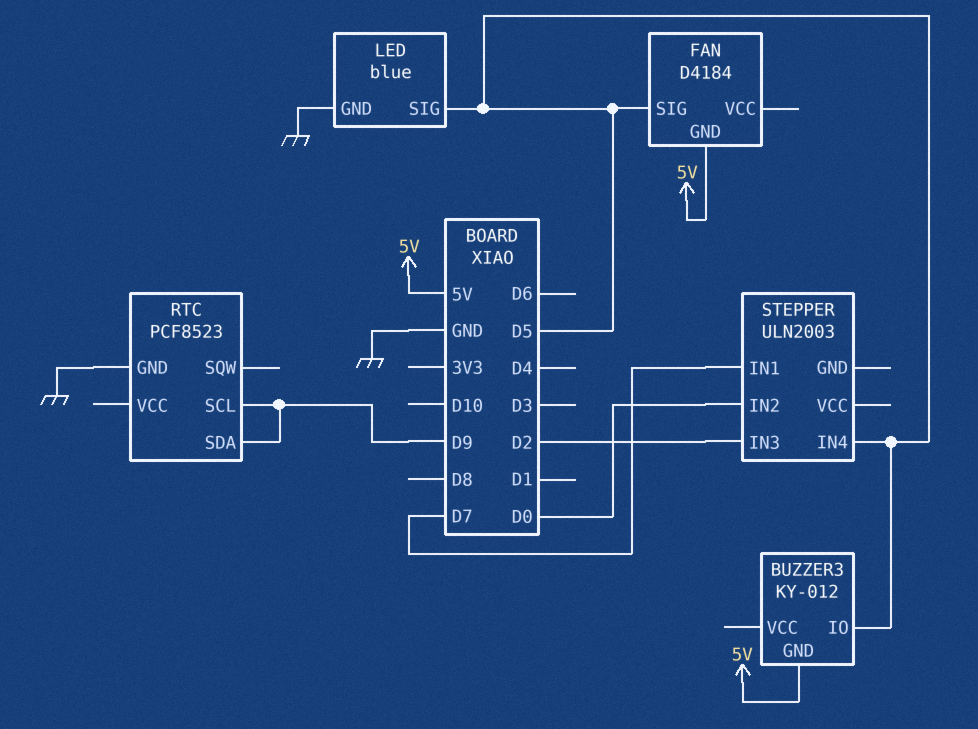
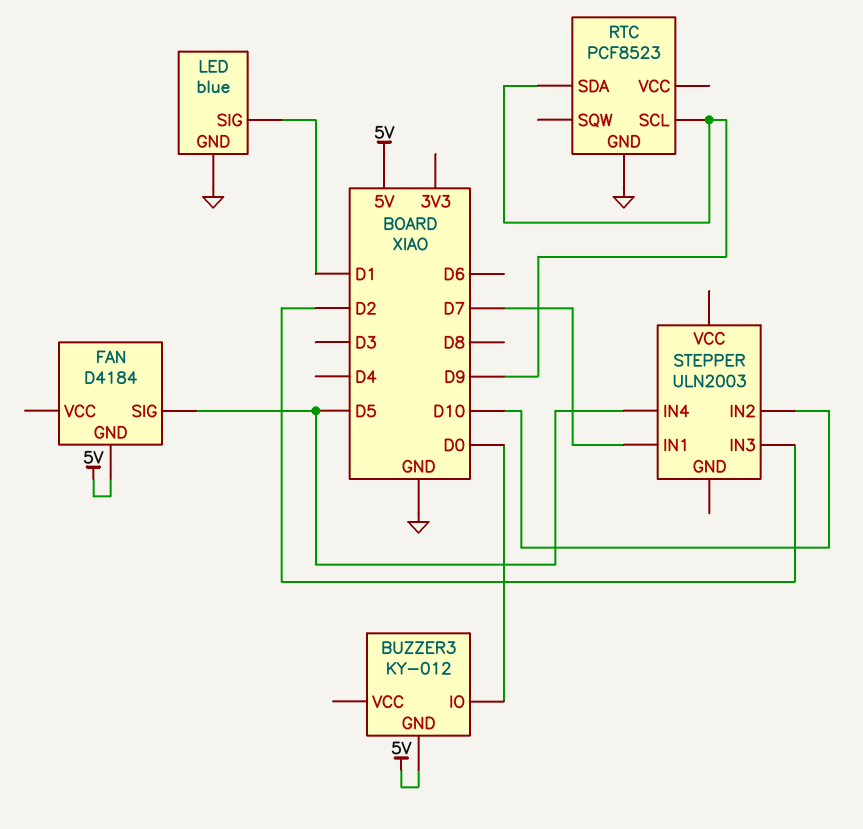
BUZZER3 pin IO: D5 -> D0
LED pin SIG: D5 -> D1
STEPPER pin IN2: D0 -> D10

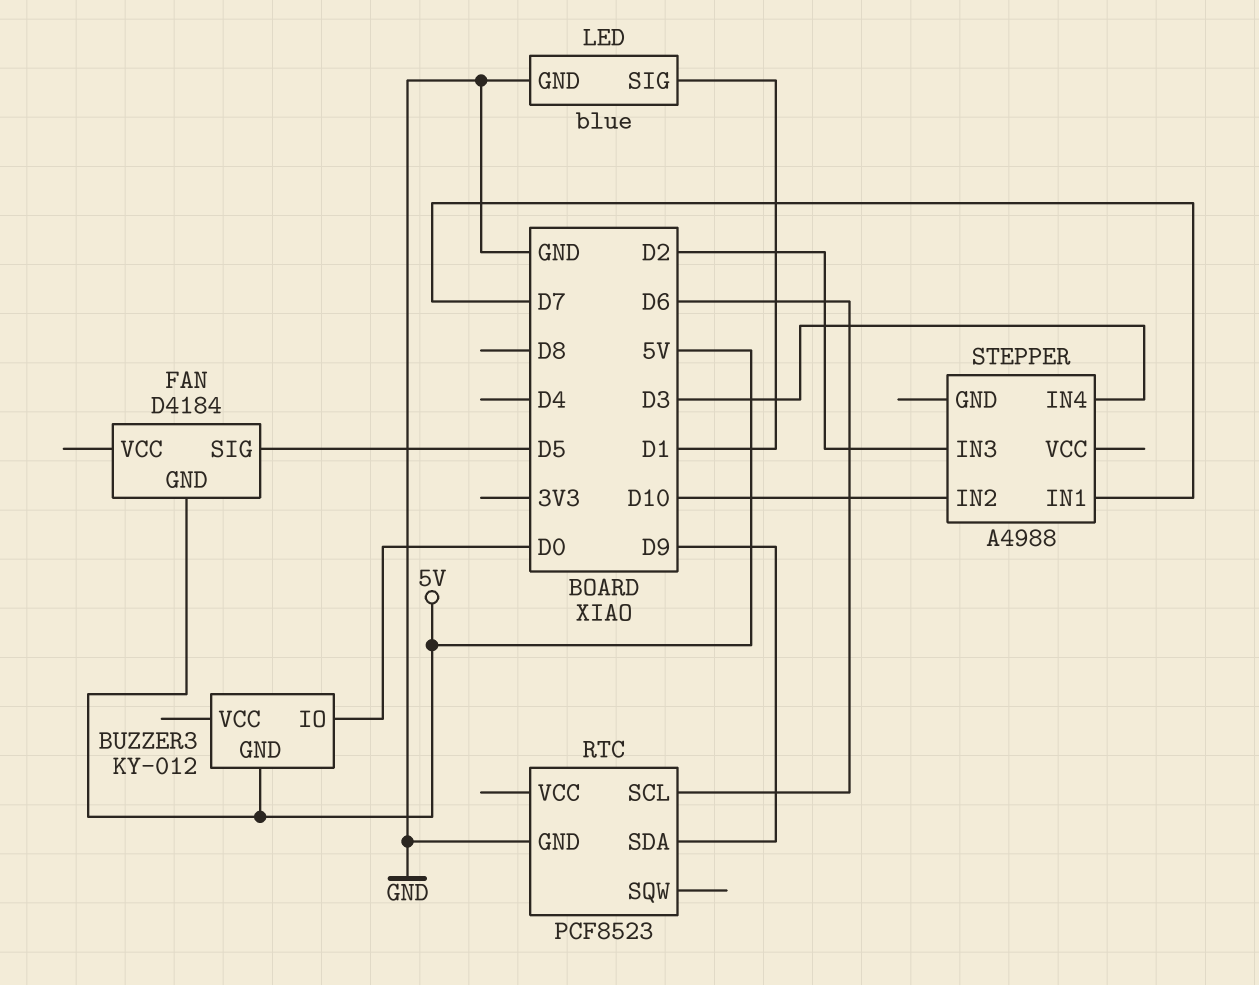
RTC pin SCL: D9 -> D6
STEPPER: ULN2003 -> A4988
STEPPER pin IN4: D5 -> D3

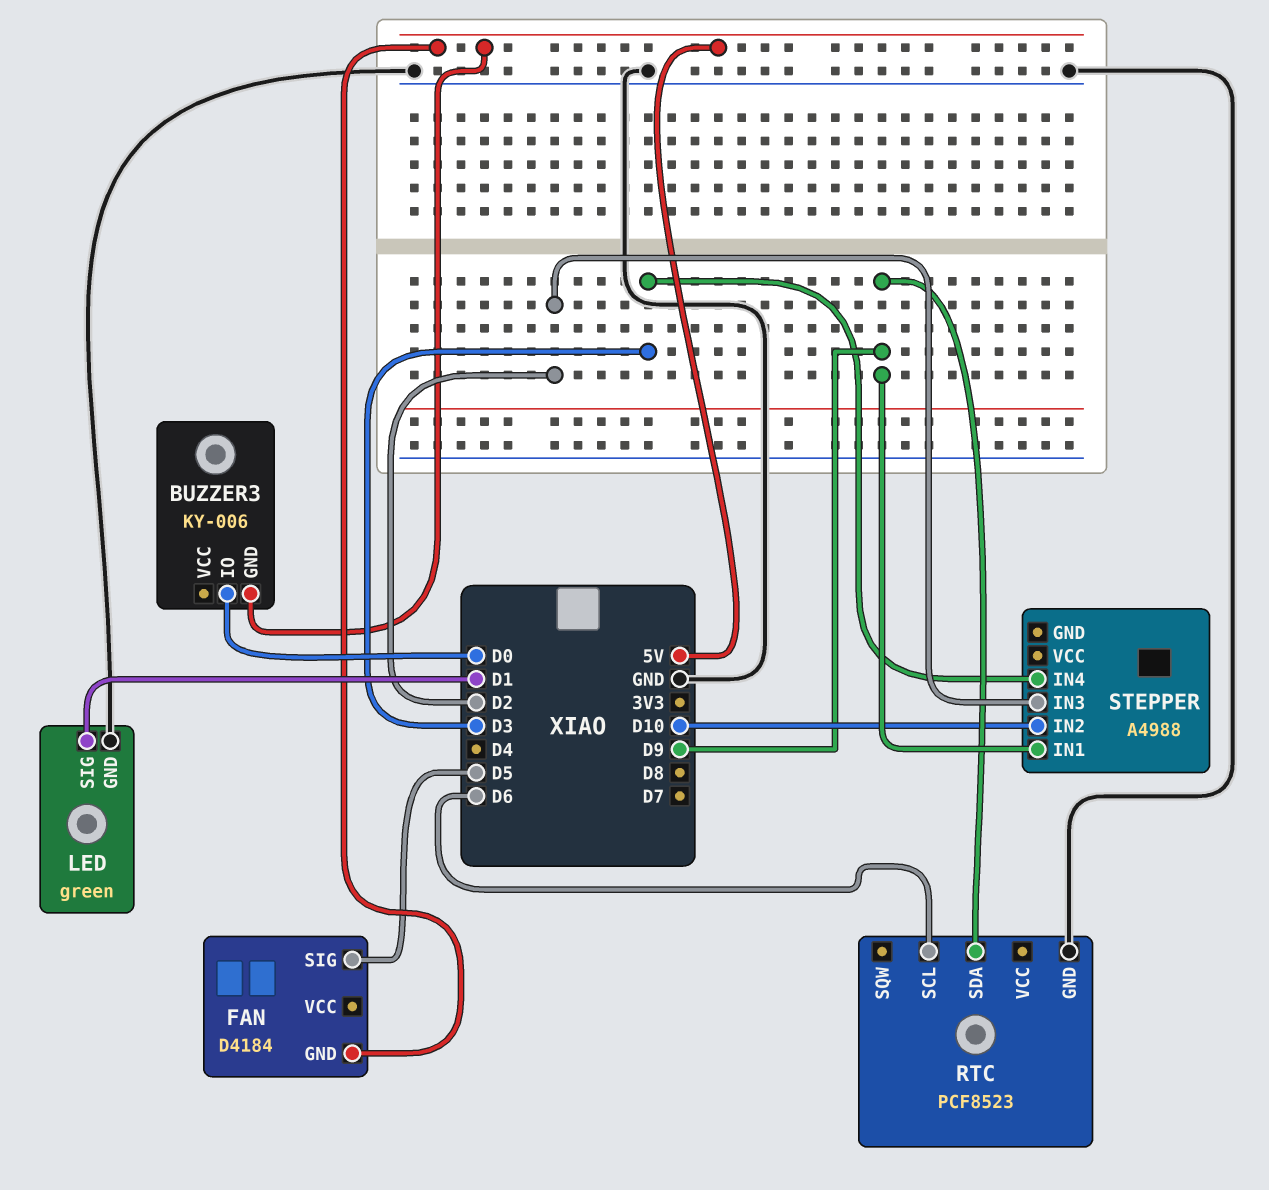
BUZZER3: KY-012 -> KY-006
LED: blue -> green
STEPPER pin IN1: D7 -> D9

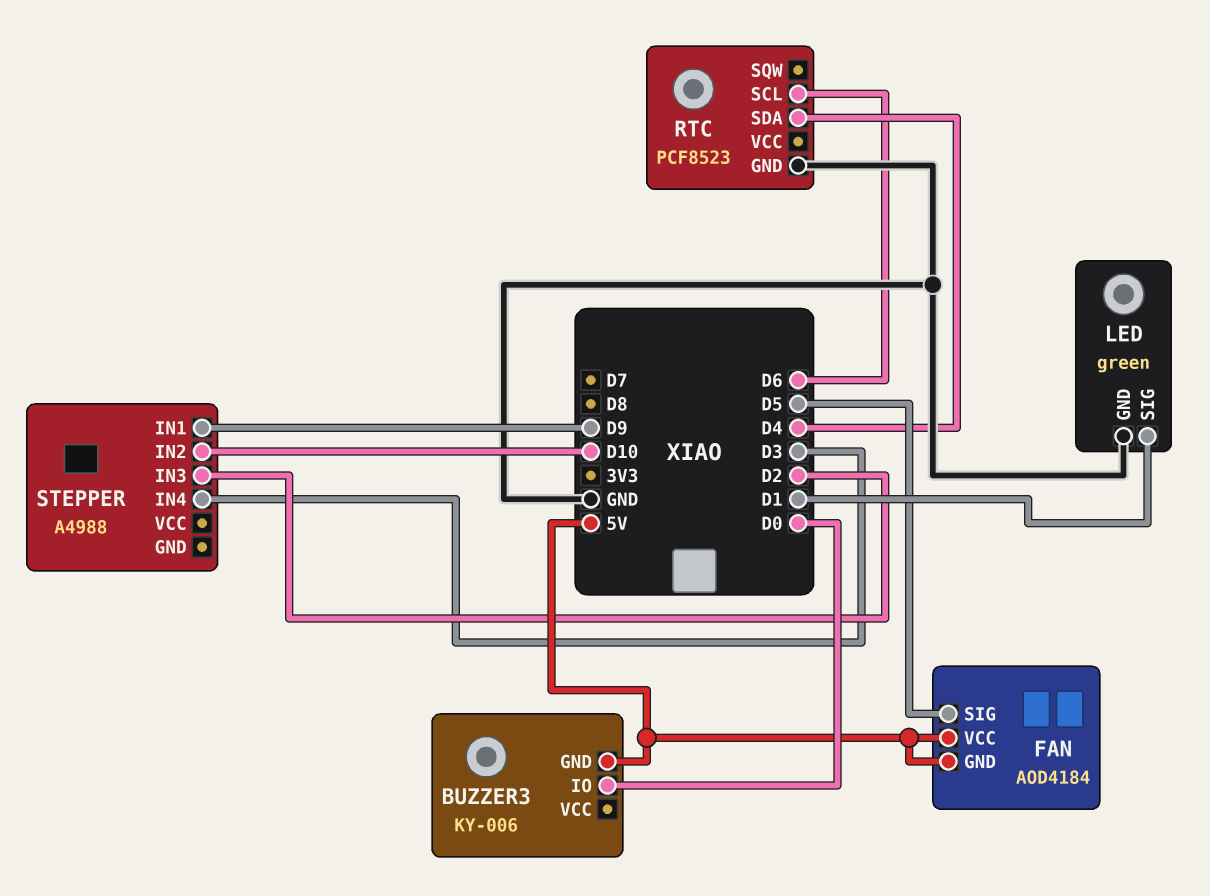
FAN: D4184 -> AOD4184
FAN pin VCC: none -> 5V
RTC pin SDA: D9 -> D4

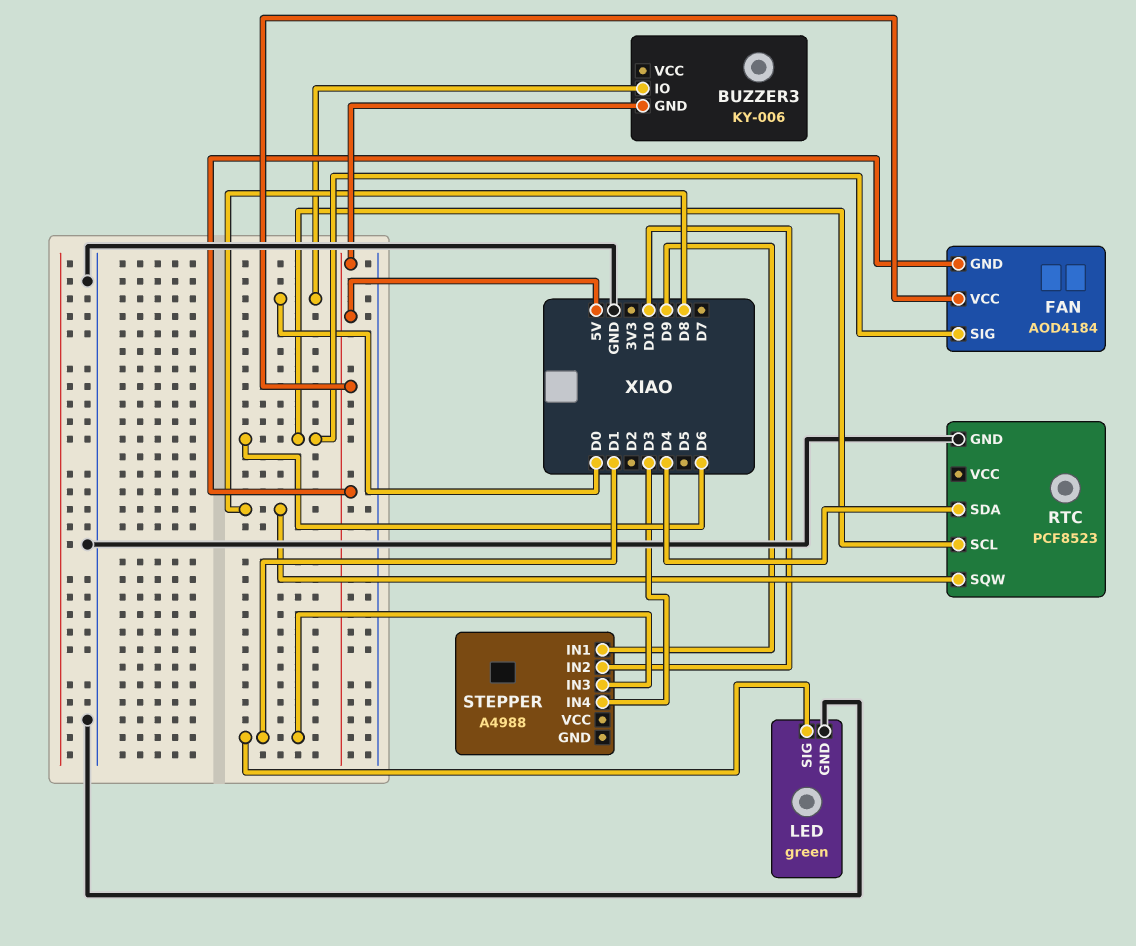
FAN pin SIG: D5 -> D6
RTC pin SQW: none -> D8
STEPPER pin IN3: D2 -> D1

